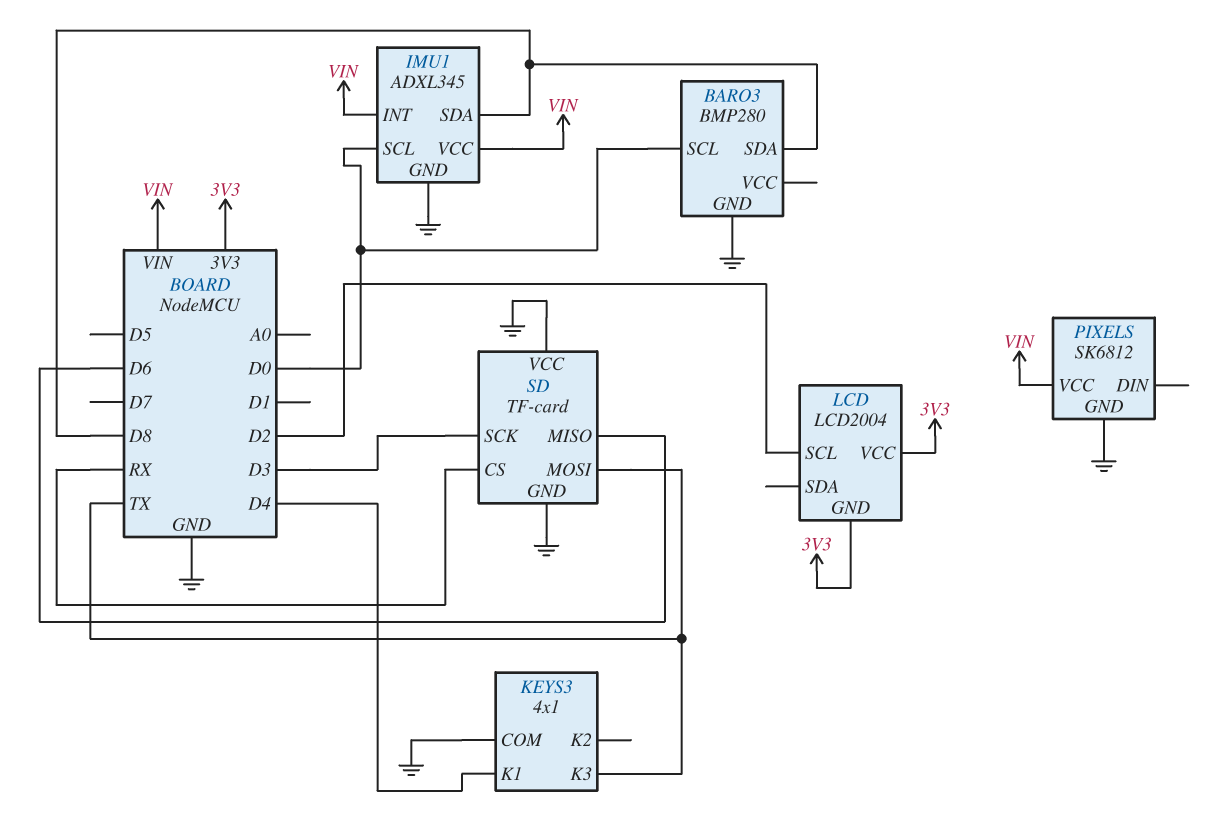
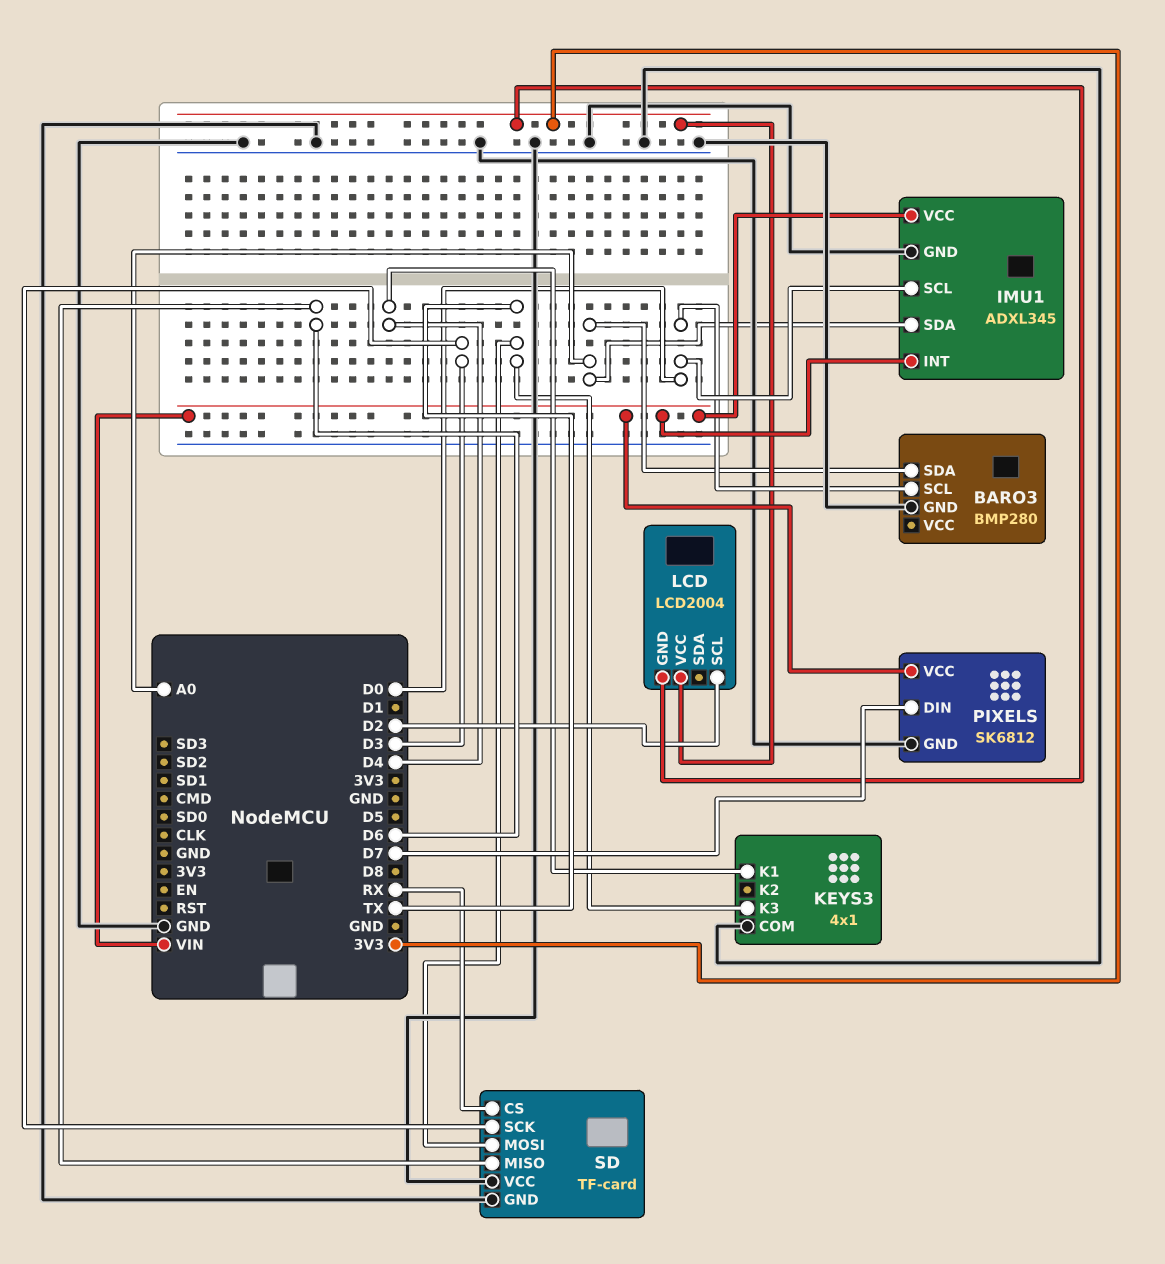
BARO3 pin SDA: D8 -> A0
IMU1 pin SDA: D8 -> A0
PIXELS pin DIN: none -> D7

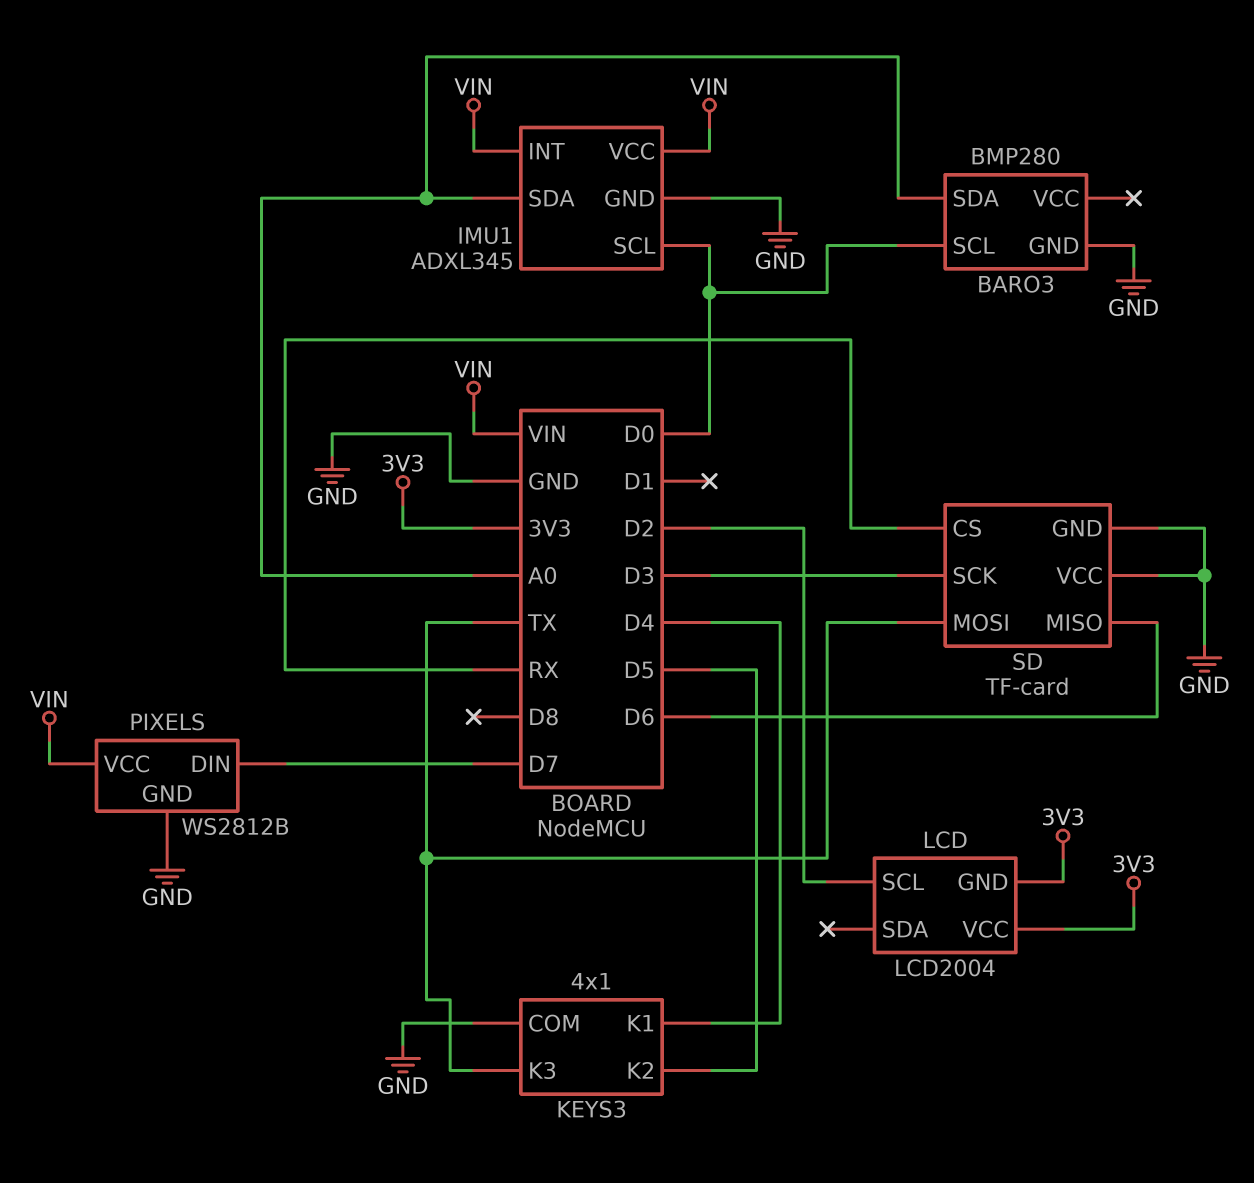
KEYS3 pin K2: none -> D5
PIXELS: SK6812 -> WS2812B

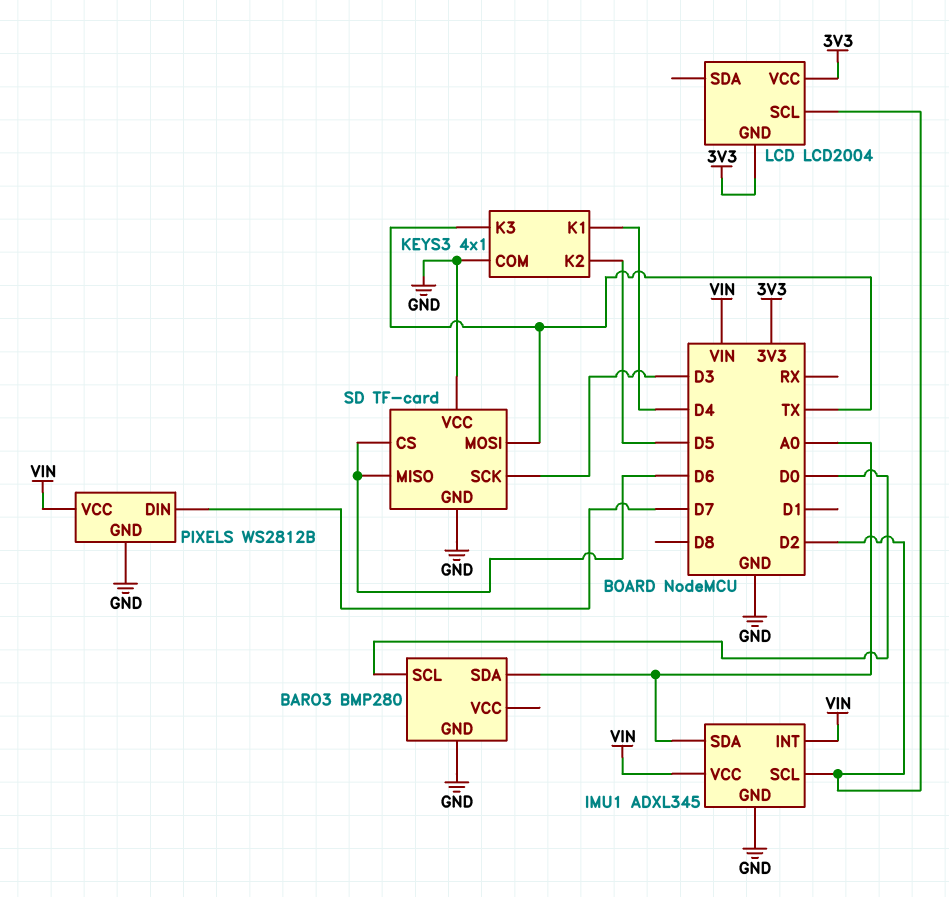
IMU1 pin SCL: D0 -> D2
SD pin CS: RX -> D6

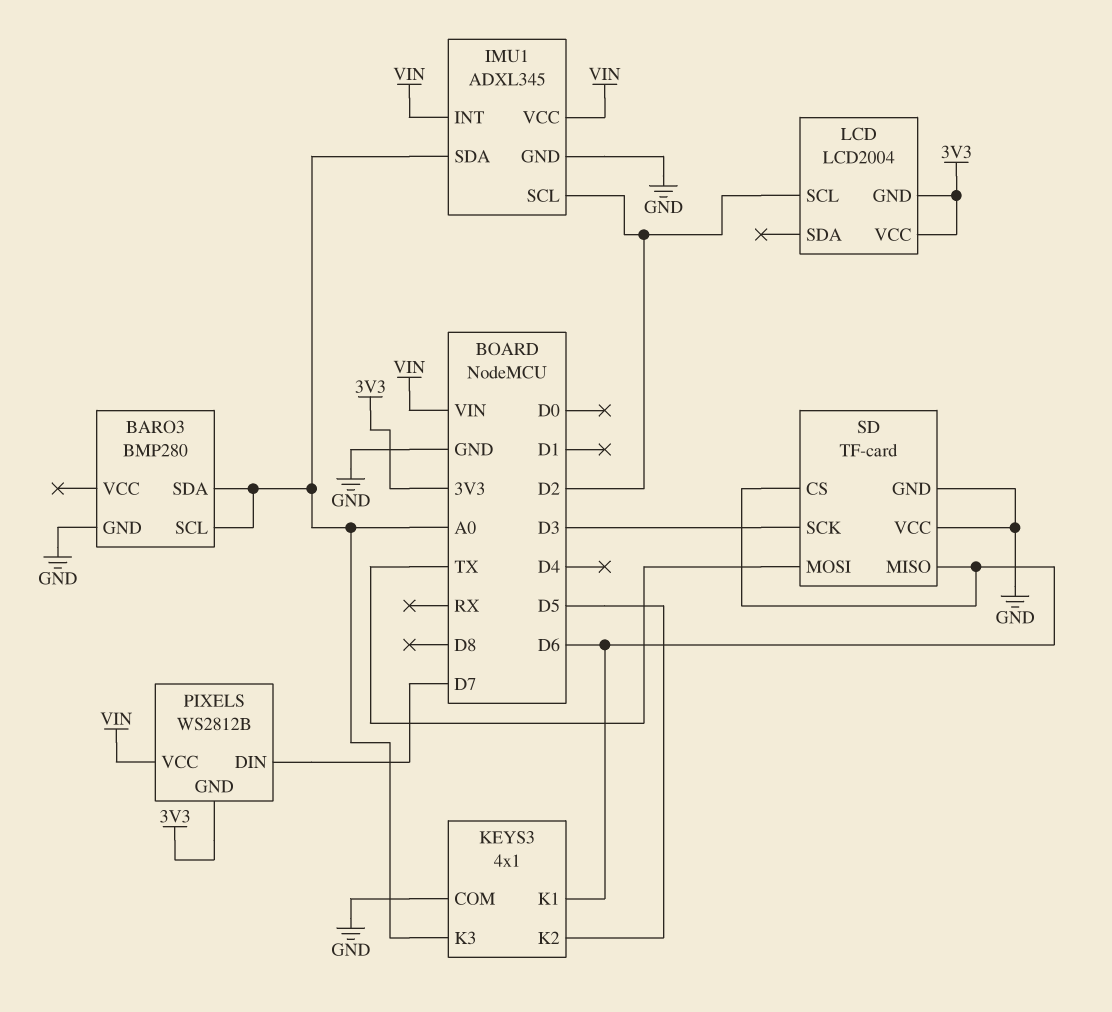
BARO3 pin SCL: D0 -> A0
KEYS3 pin K1: D4 -> D6
KEYS3 pin K3: TX -> A0
PIXELS pin GND: GND -> 3V3

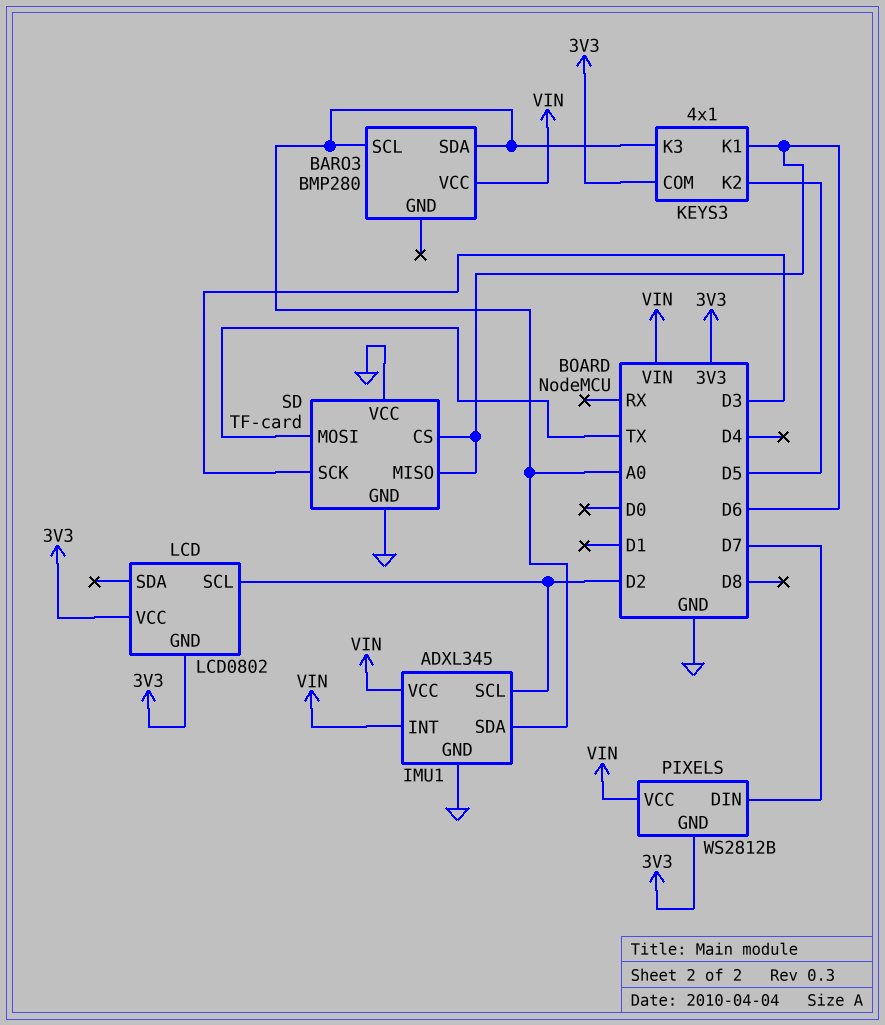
BARO3 pin GND: GND -> none
BARO3 pin VCC: none -> VIN
KEYS3 pin COM: GND -> 3V3
LCD: LCD2004 -> LCD0802

